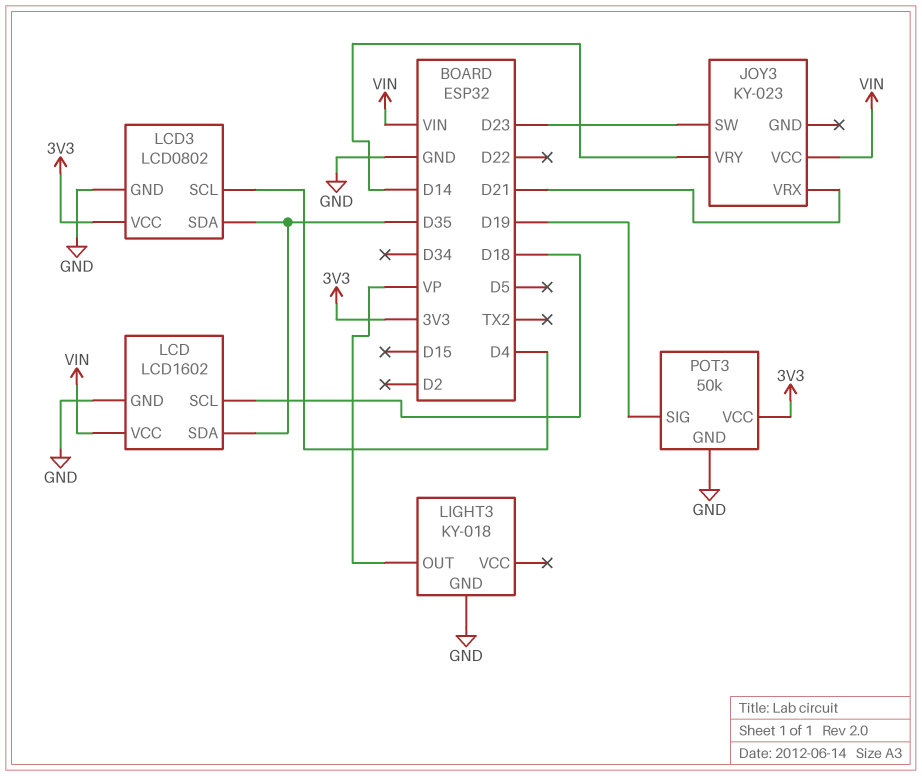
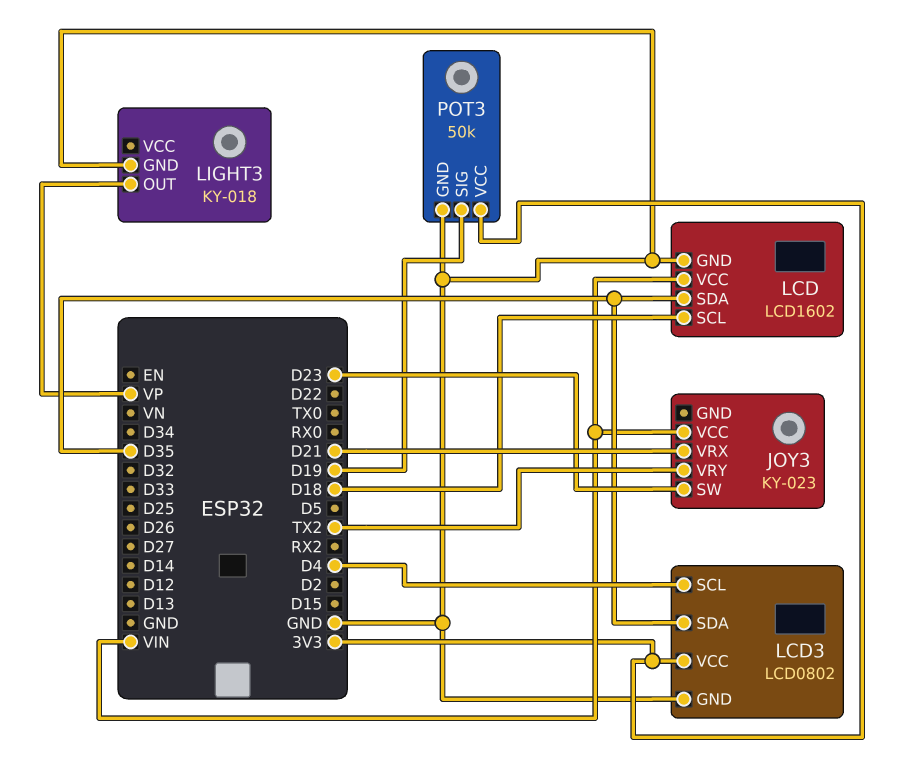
JOY3 pin VRY: D14 -> TX2

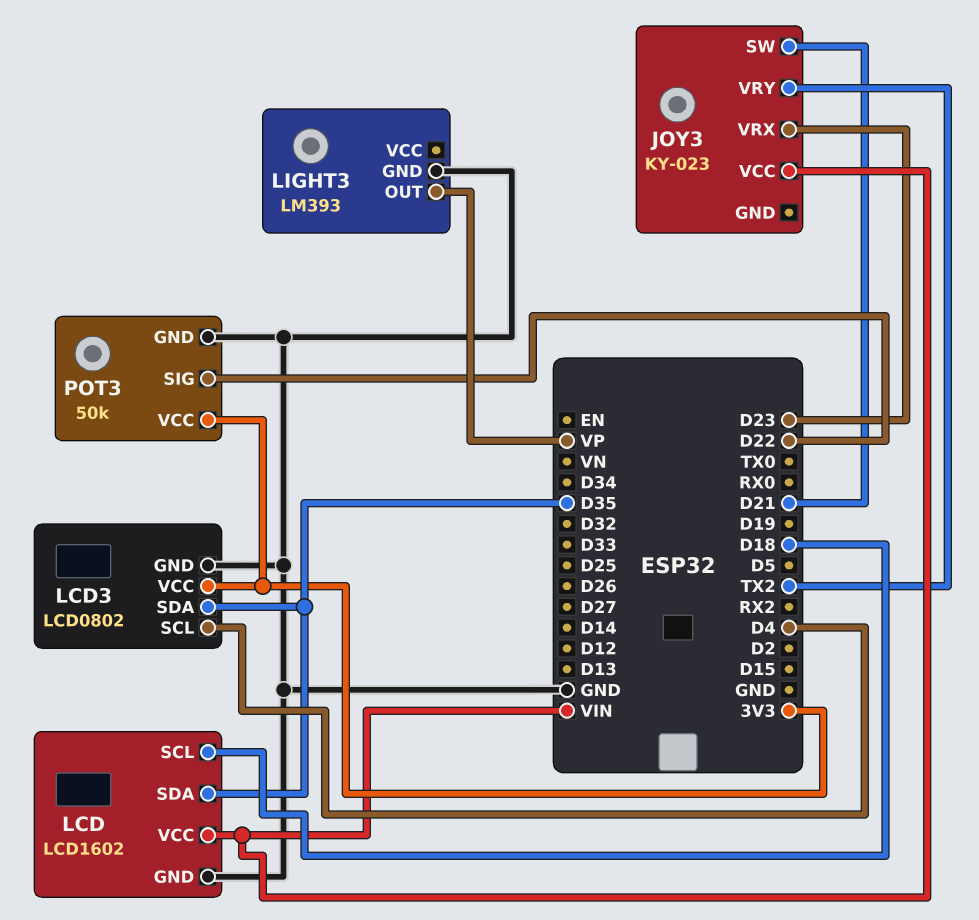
JOY3 pin SW: D23 -> D21
JOY3 pin VRX: D21 -> D23
LIGHT3: KY-018 -> LM393
POT3 pin SIG: D19 -> D22

